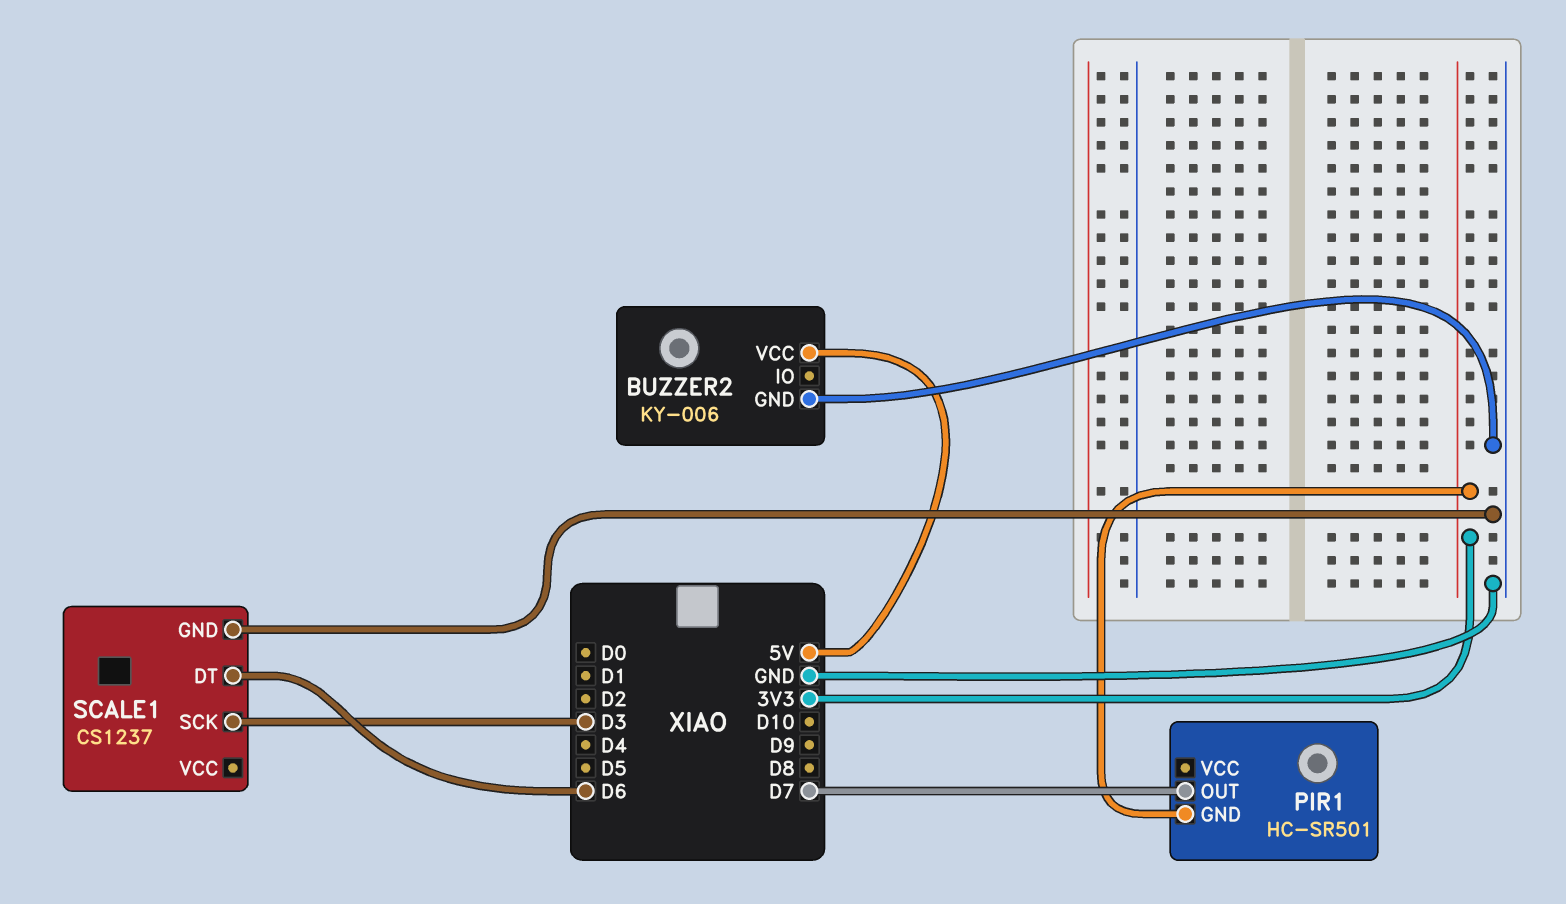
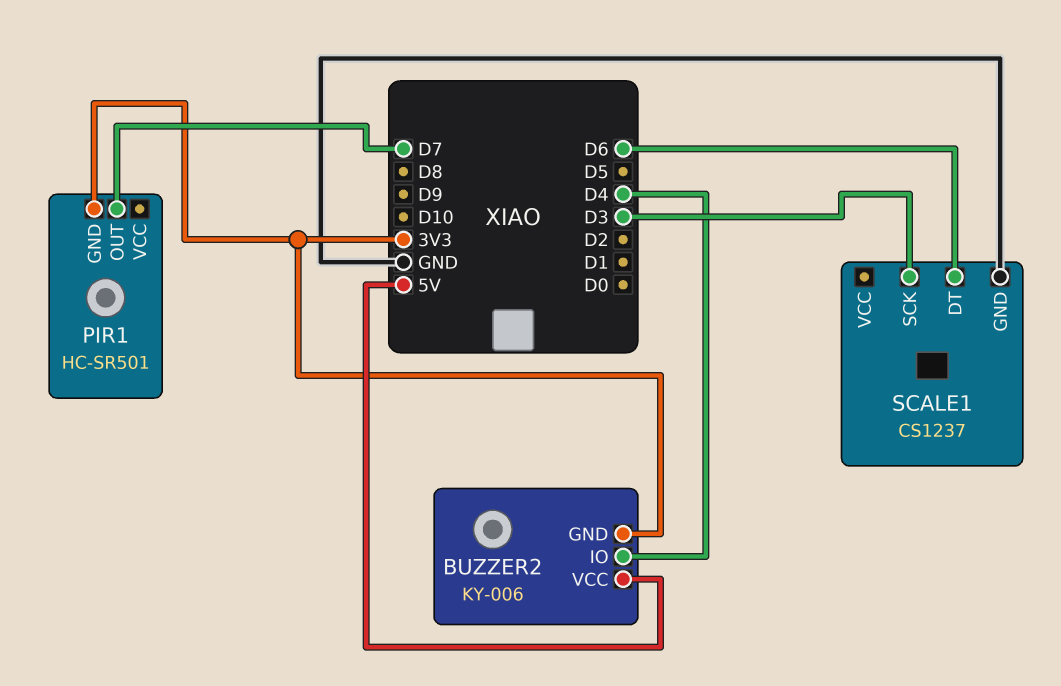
BUZZER2 pin GND: GND -> 3V3
BUZZER2 pin IO: none -> D4

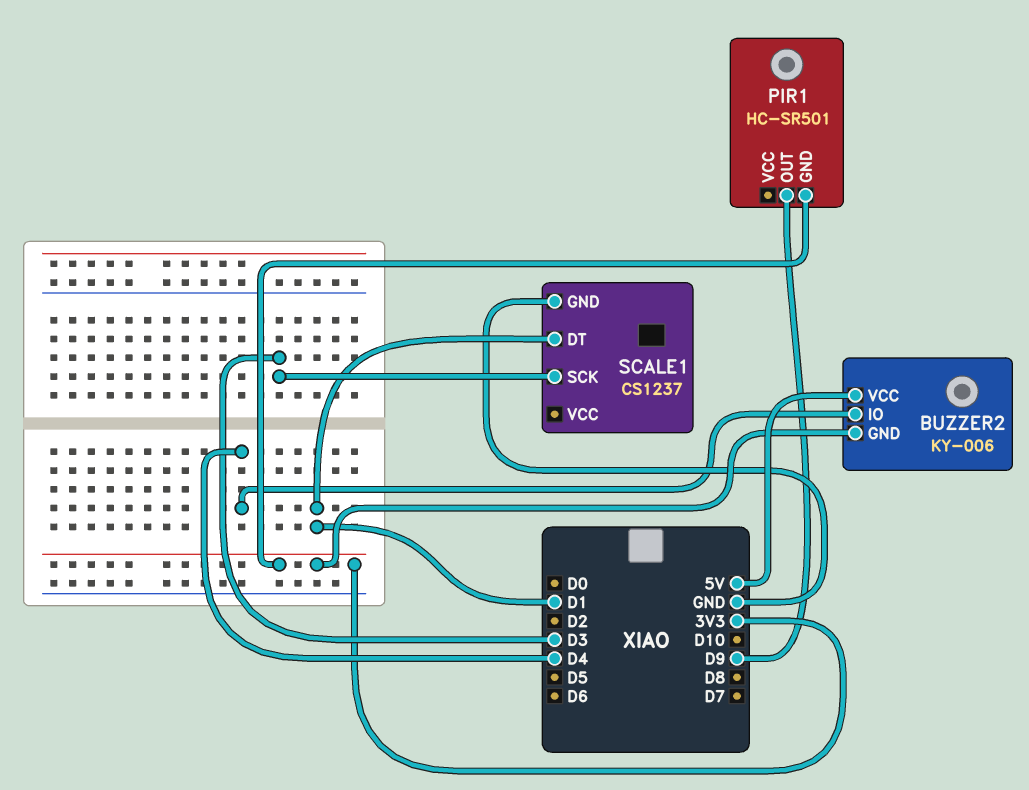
PIR1 pin OUT: D7 -> D9
SCALE1 pin DT: D6 -> D1

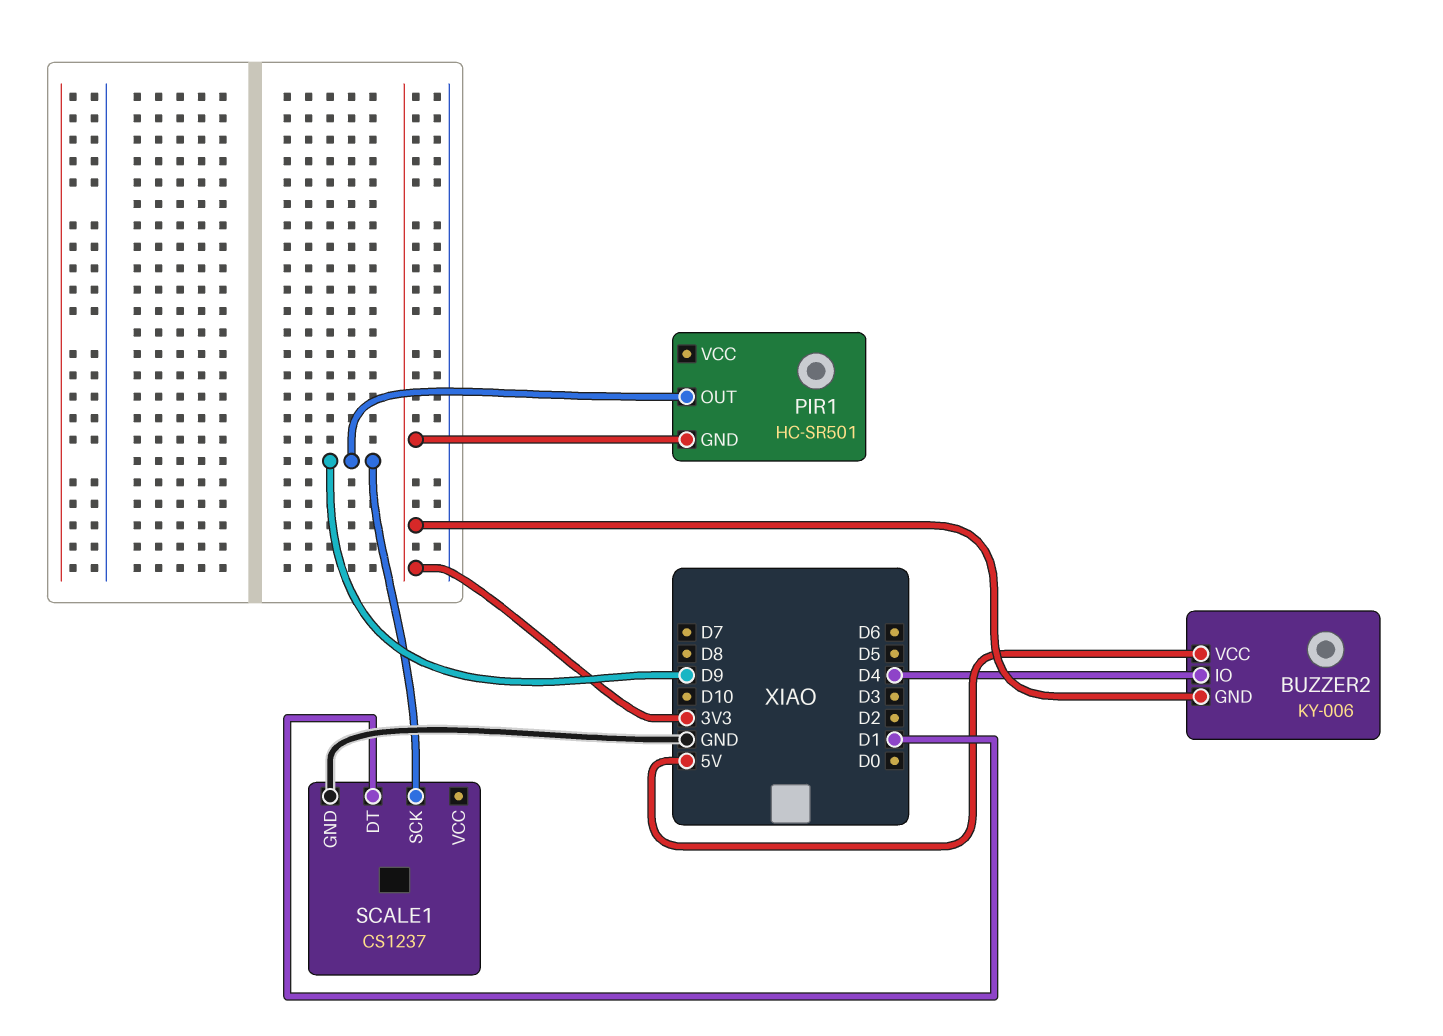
SCALE1 pin SCK: D3 -> D9

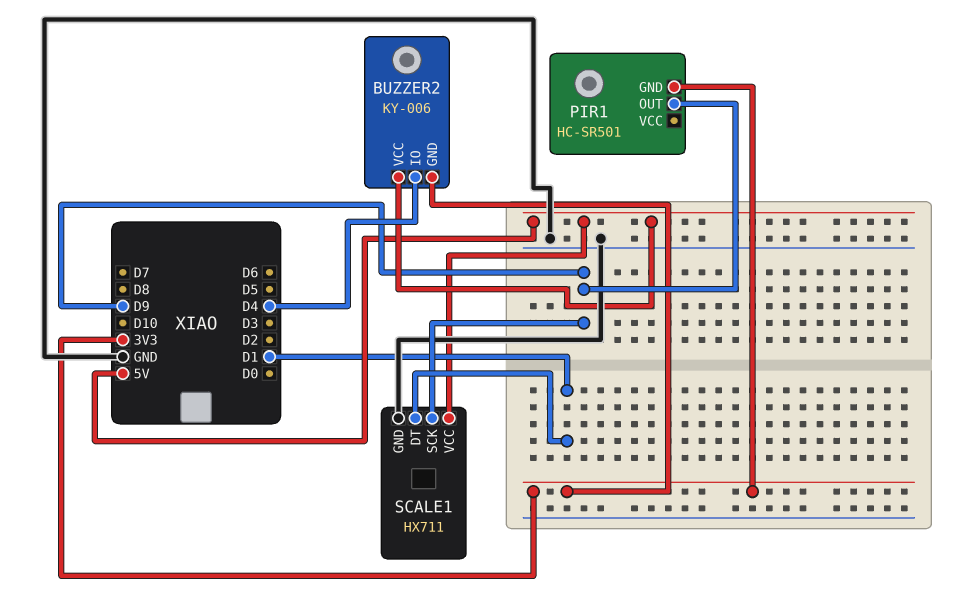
SCALE1: CS1237 -> HX711
SCALE1 pin VCC: none -> 5V

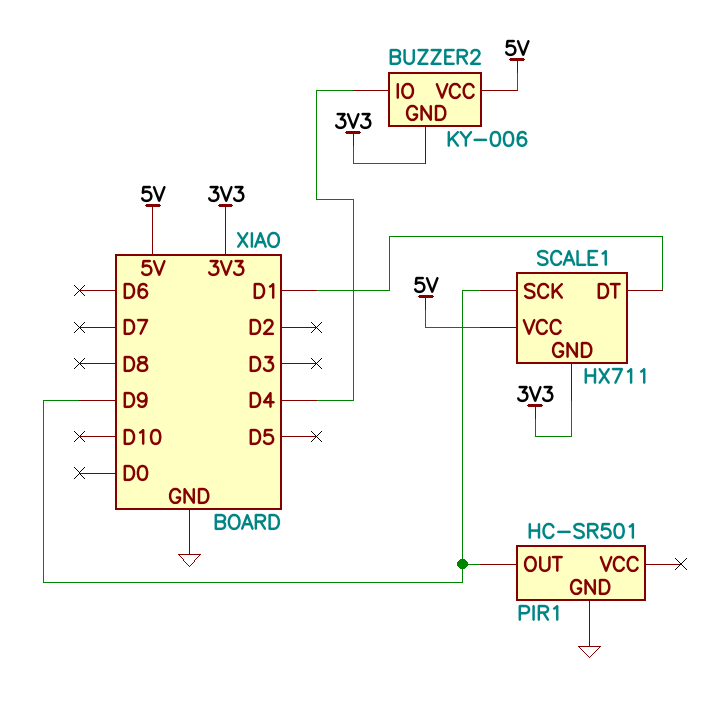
PIR1 pin GND: 3V3 -> GND
SCALE1 pin GND: GND -> 3V3

